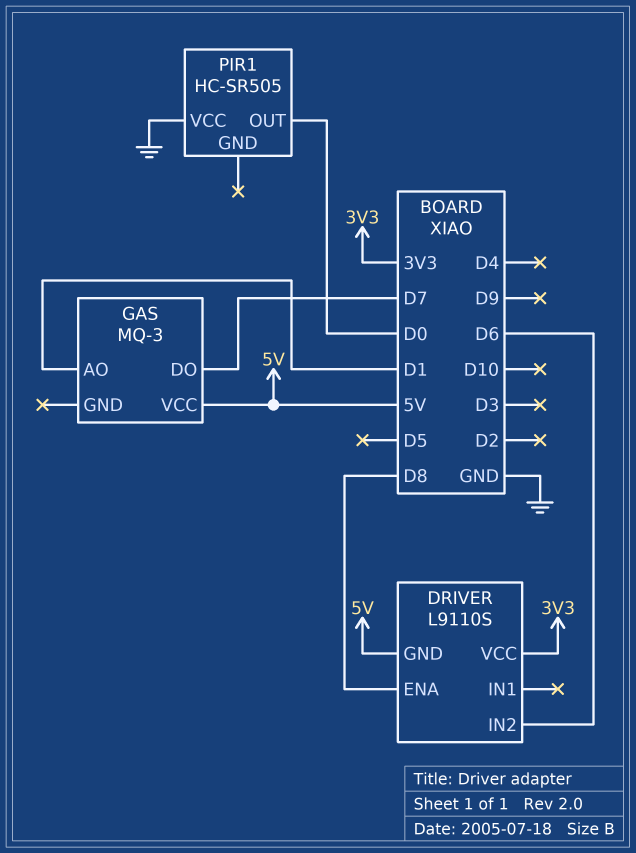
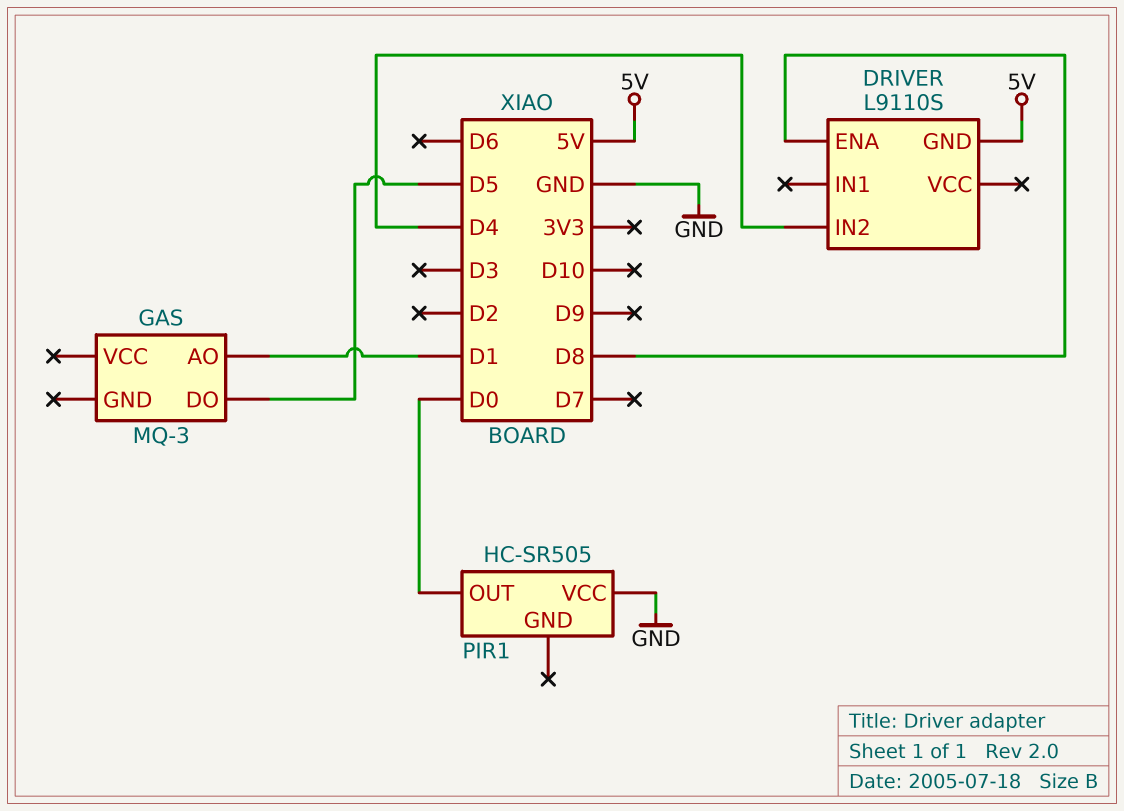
DRIVER pin IN2: D6 -> D4
DRIVER pin VCC: 3V3 -> none
GAS pin DO: D7 -> D5
GAS pin VCC: 5V -> none

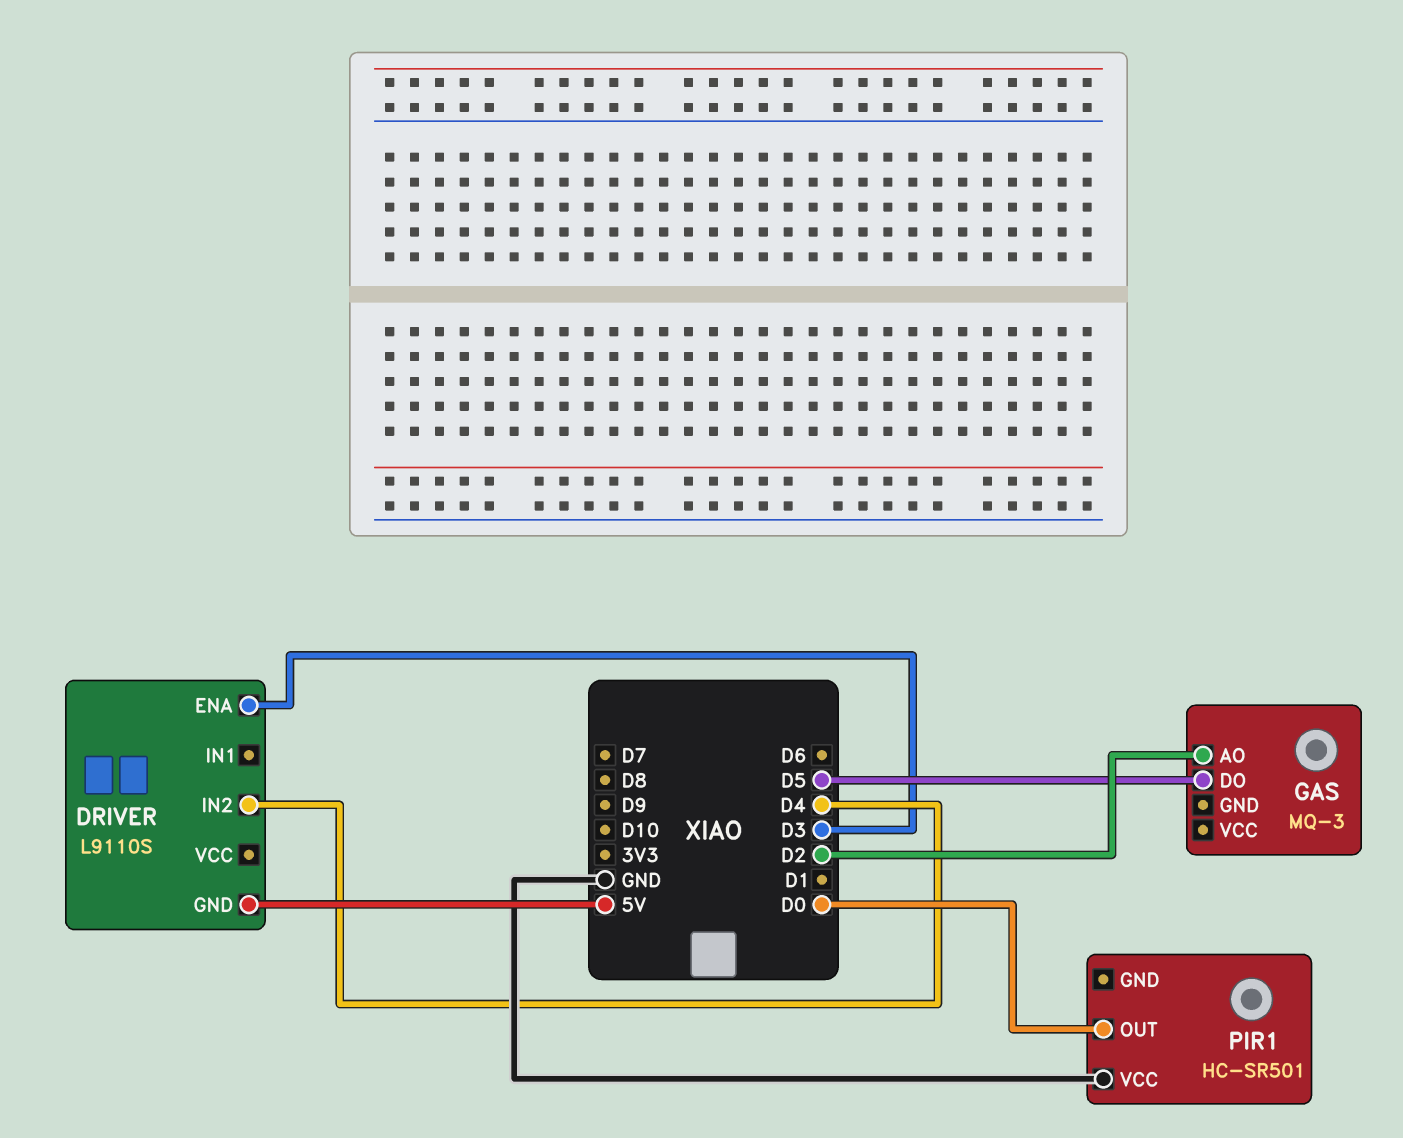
DRIVER pin ENA: D8 -> D3
GAS pin AO: D1 -> D2
PIR1: HC-SR505 -> HC-SR501

